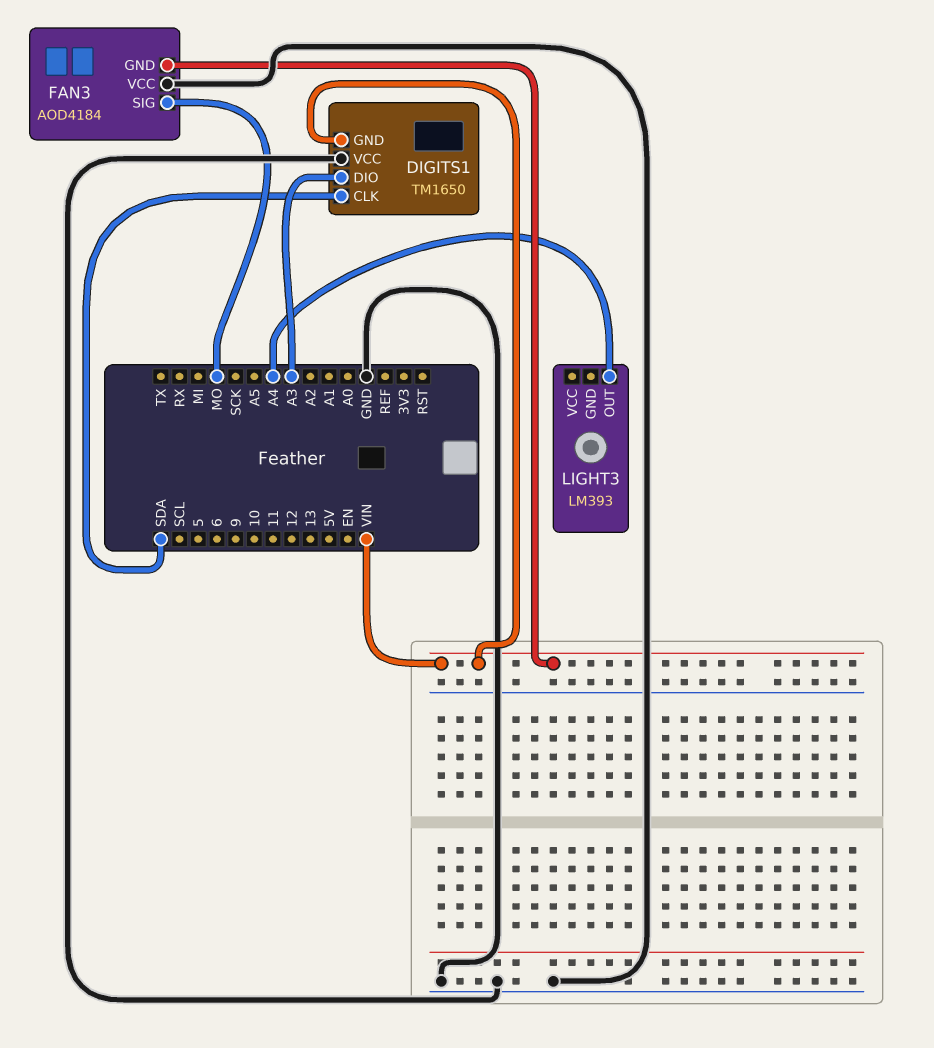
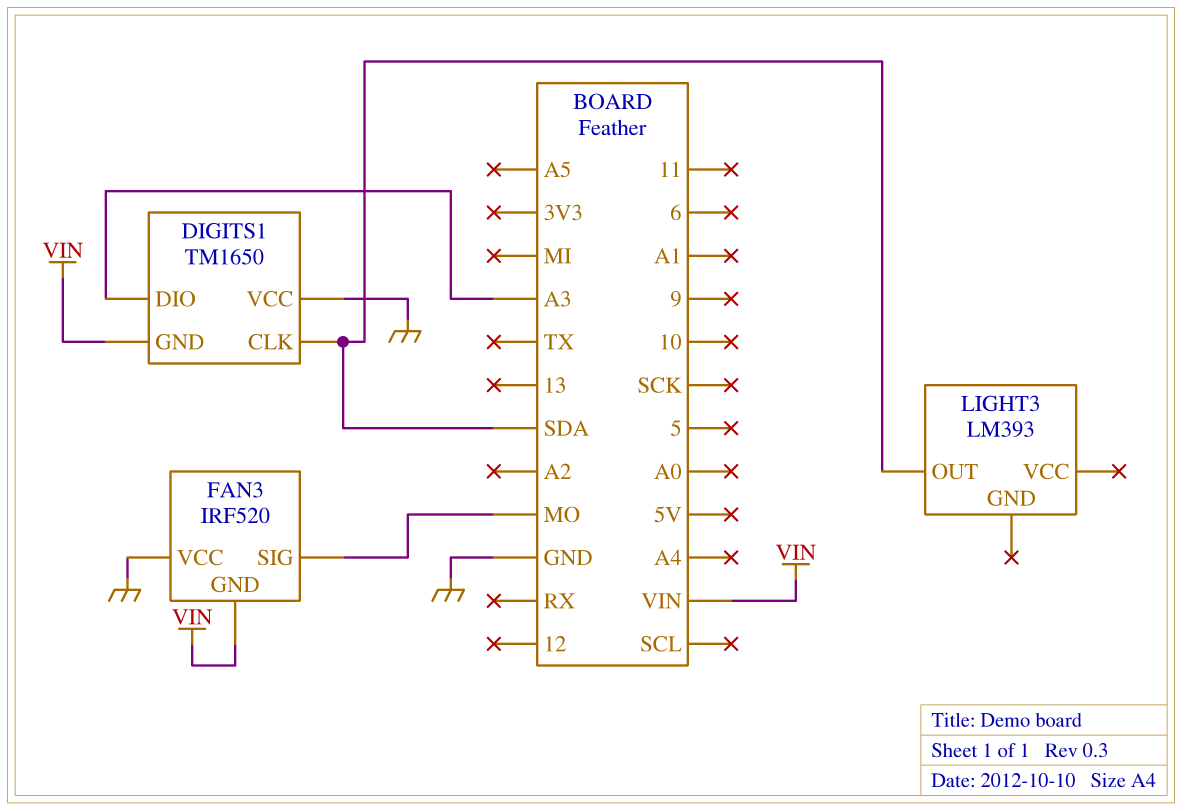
FAN3: AOD4184 -> IRF520
LIGHT3 pin OUT: A4 -> SDA

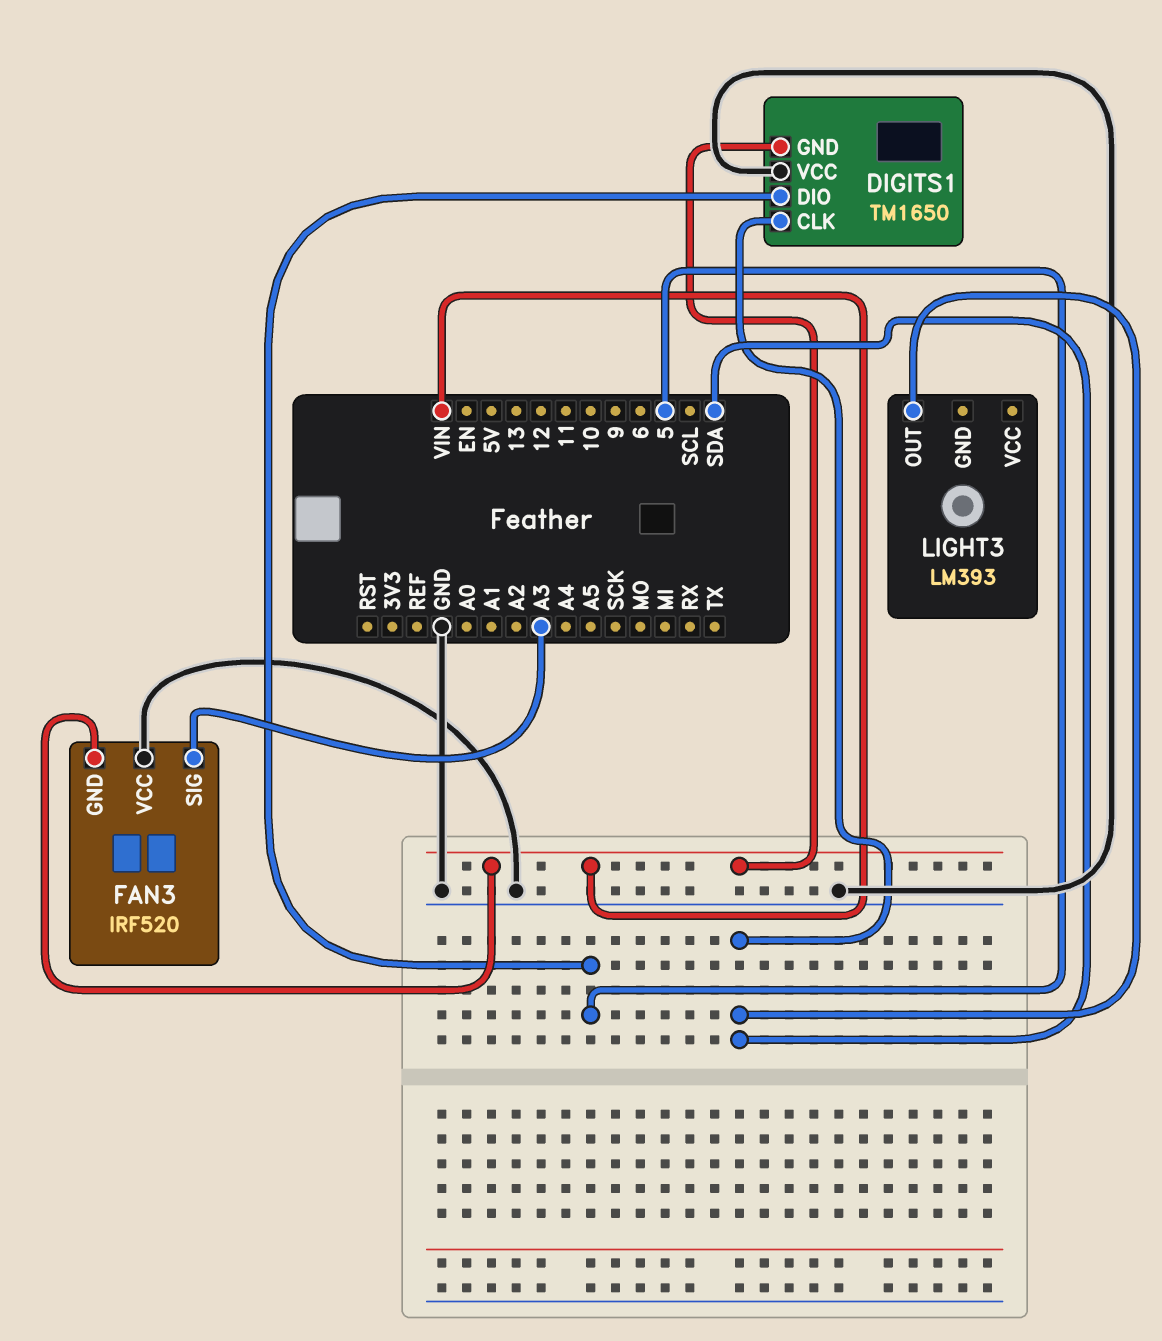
DIGITS1 pin DIO: A3 -> 5
FAN3 pin SIG: MO -> A3

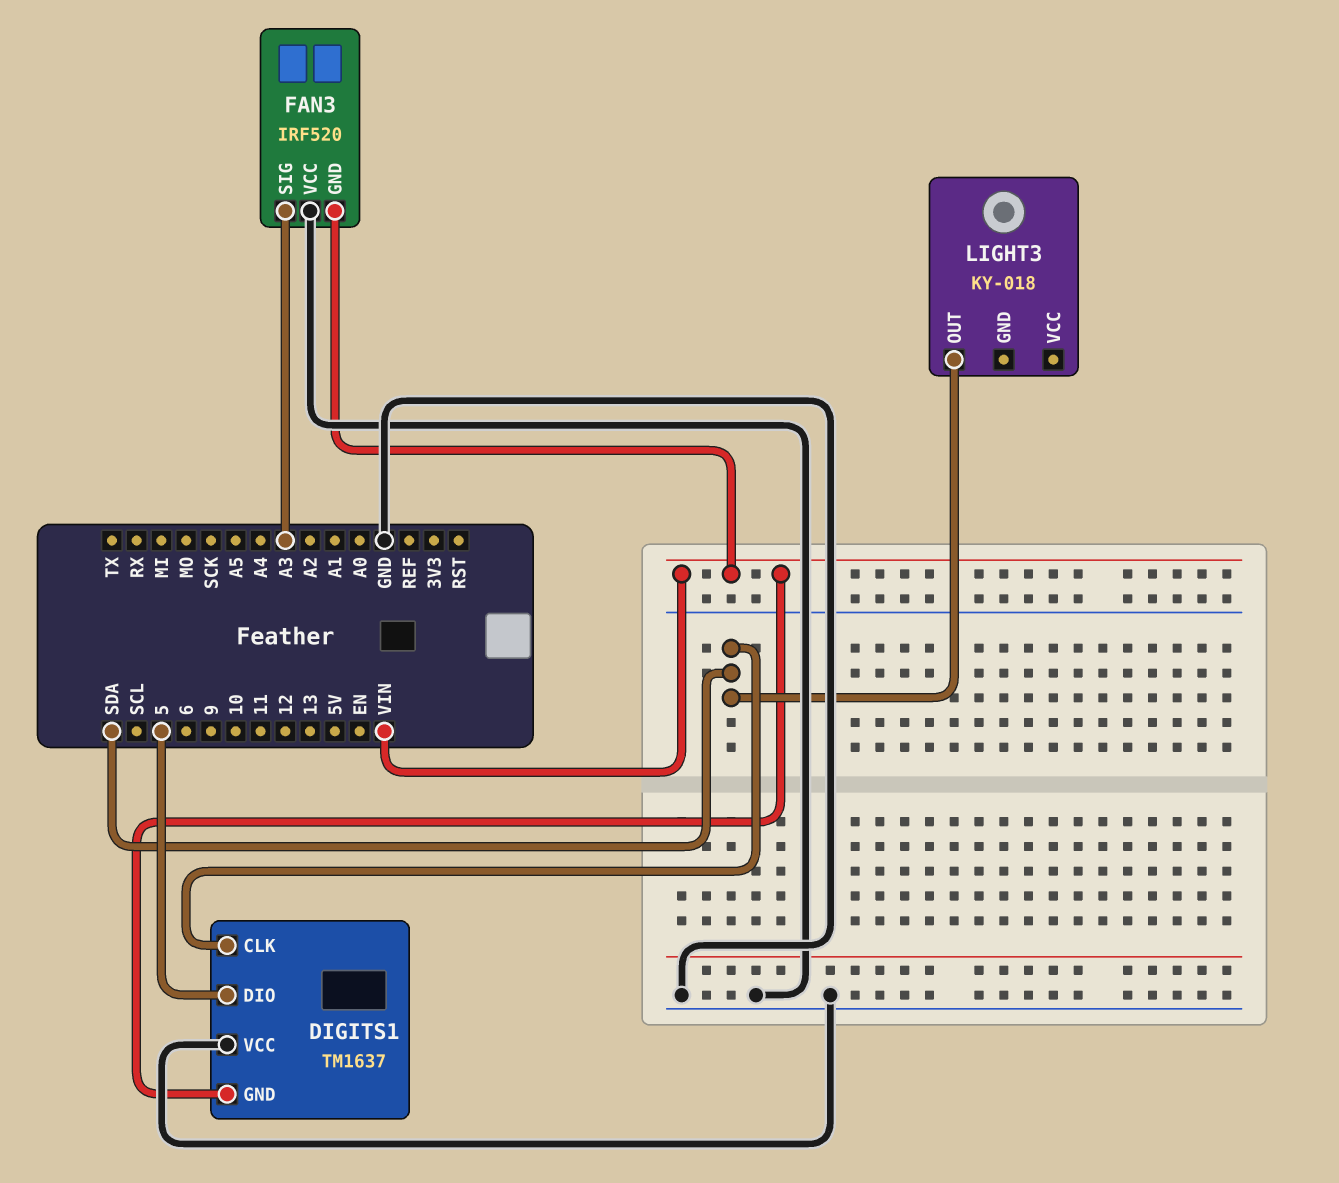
DIGITS1: TM1650 -> TM1637
LIGHT3: LM393 -> KY-018

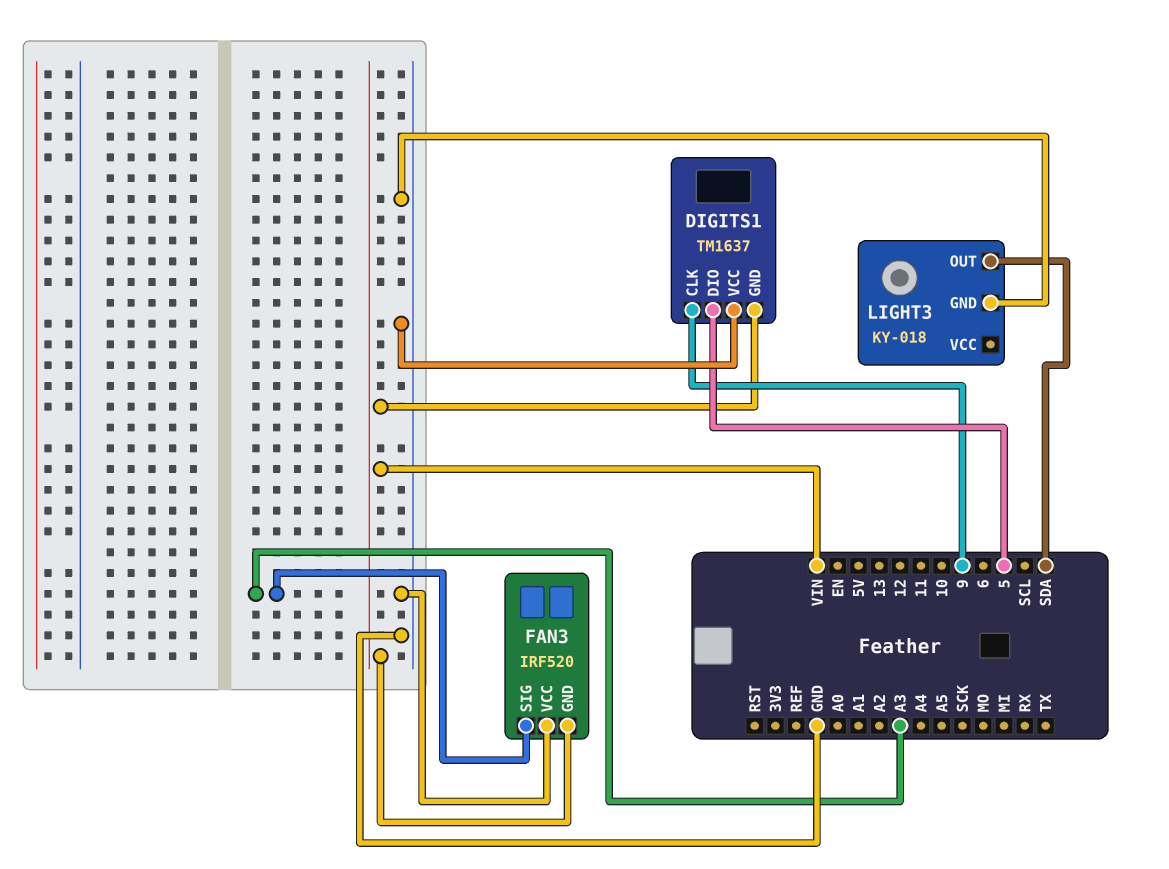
DIGITS1 pin CLK: SDA -> 9
LIGHT3 pin GND: none -> GND

